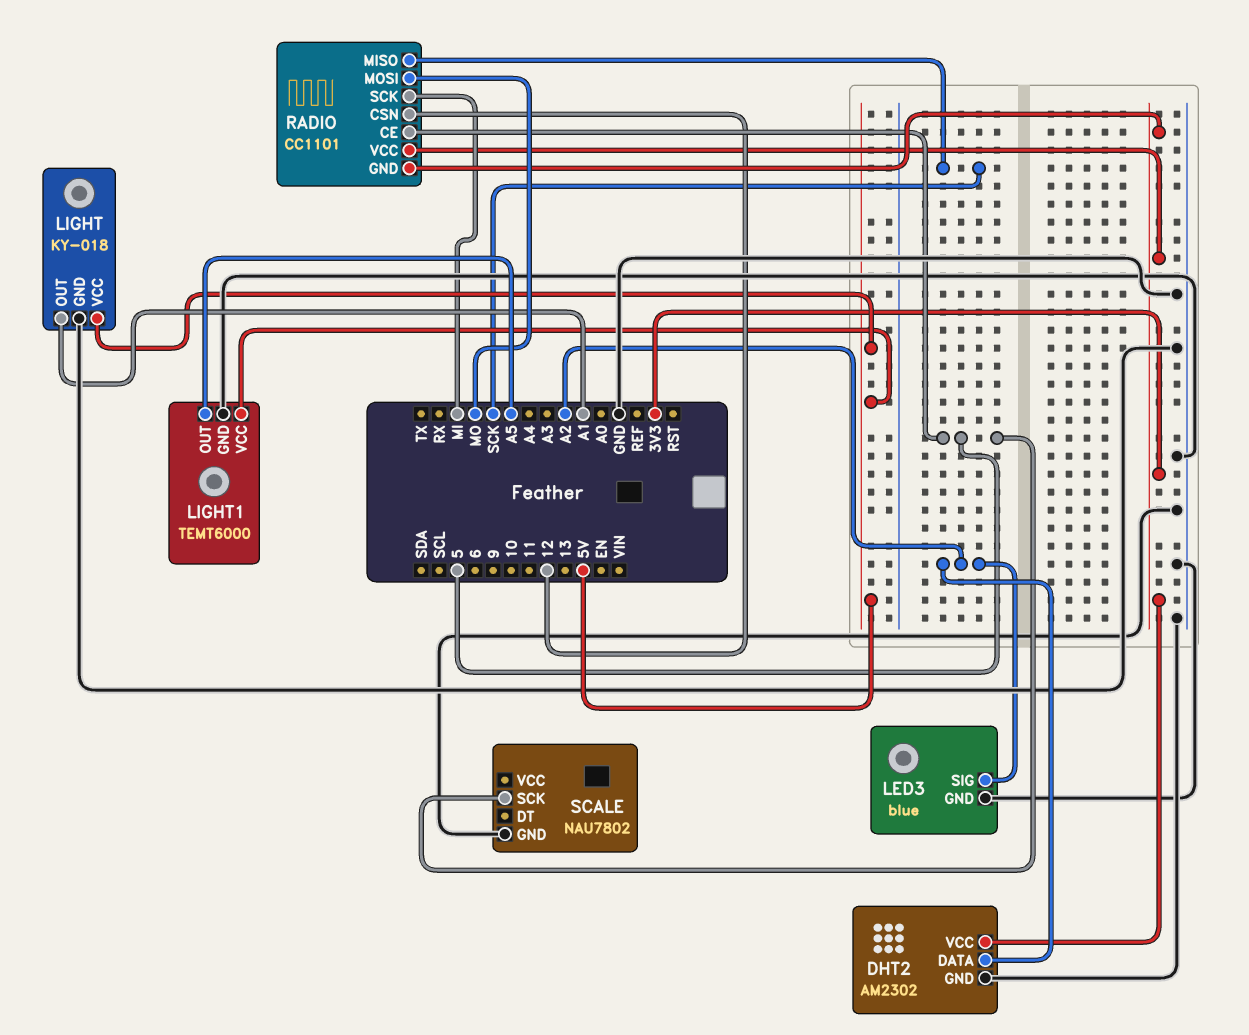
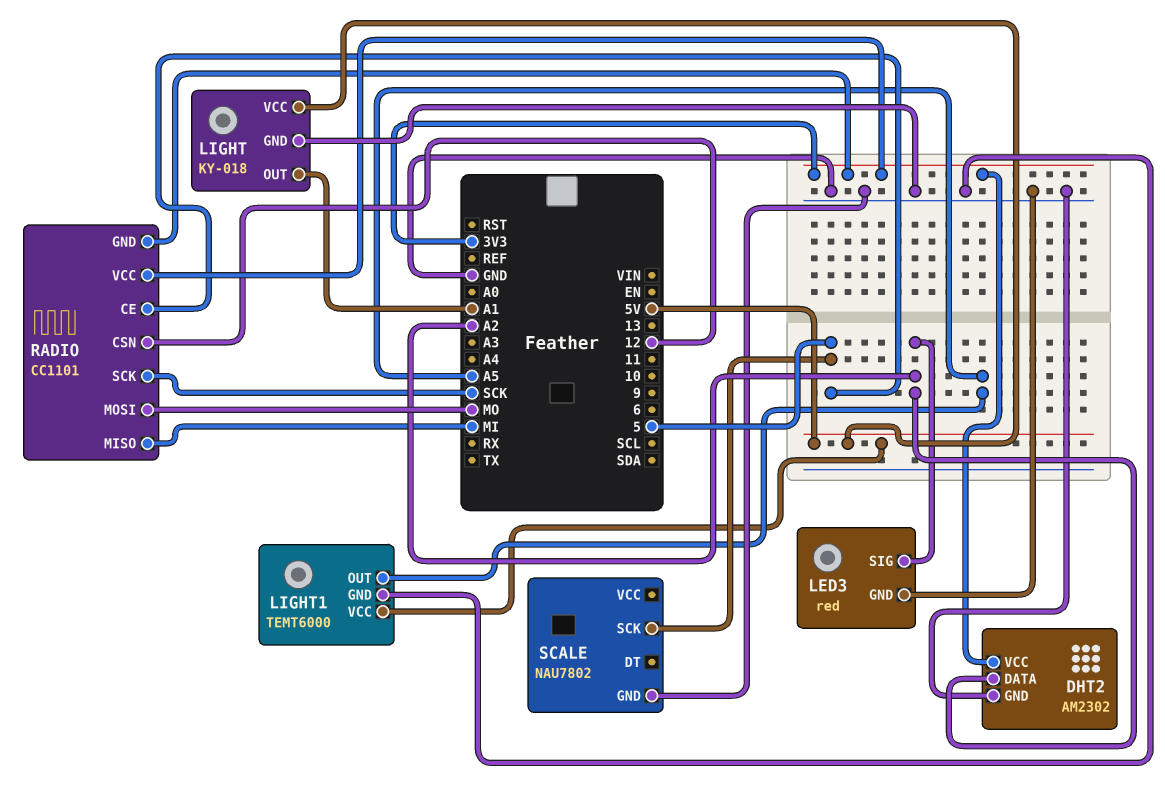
LED3: blue -> red
RADIO pin MISO: SCK -> MI
RADIO pin SCK: MI -> SCK

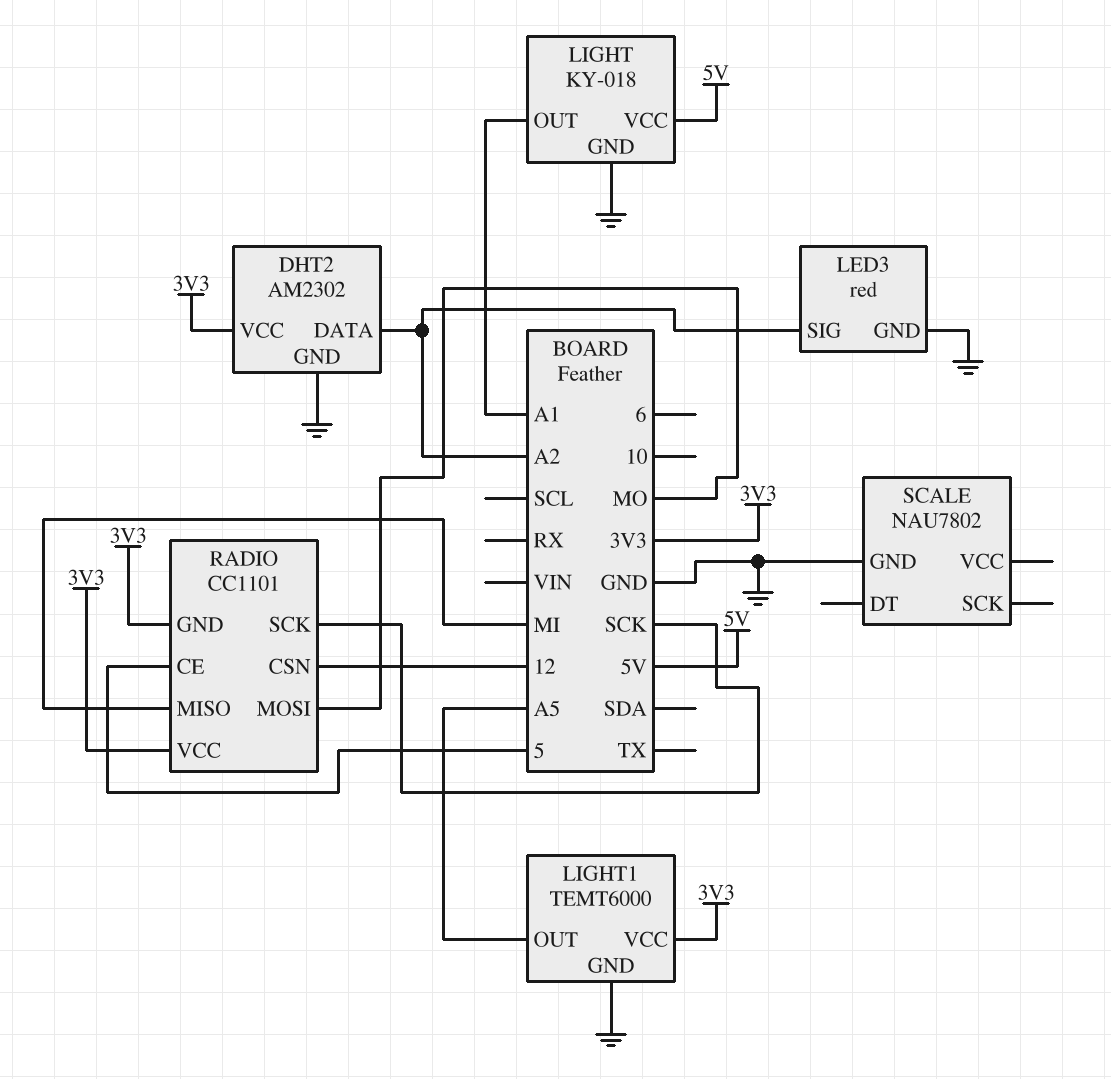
LIGHT1 pin VCC: 5V -> 3V3
SCALE pin SCK: 5 -> none

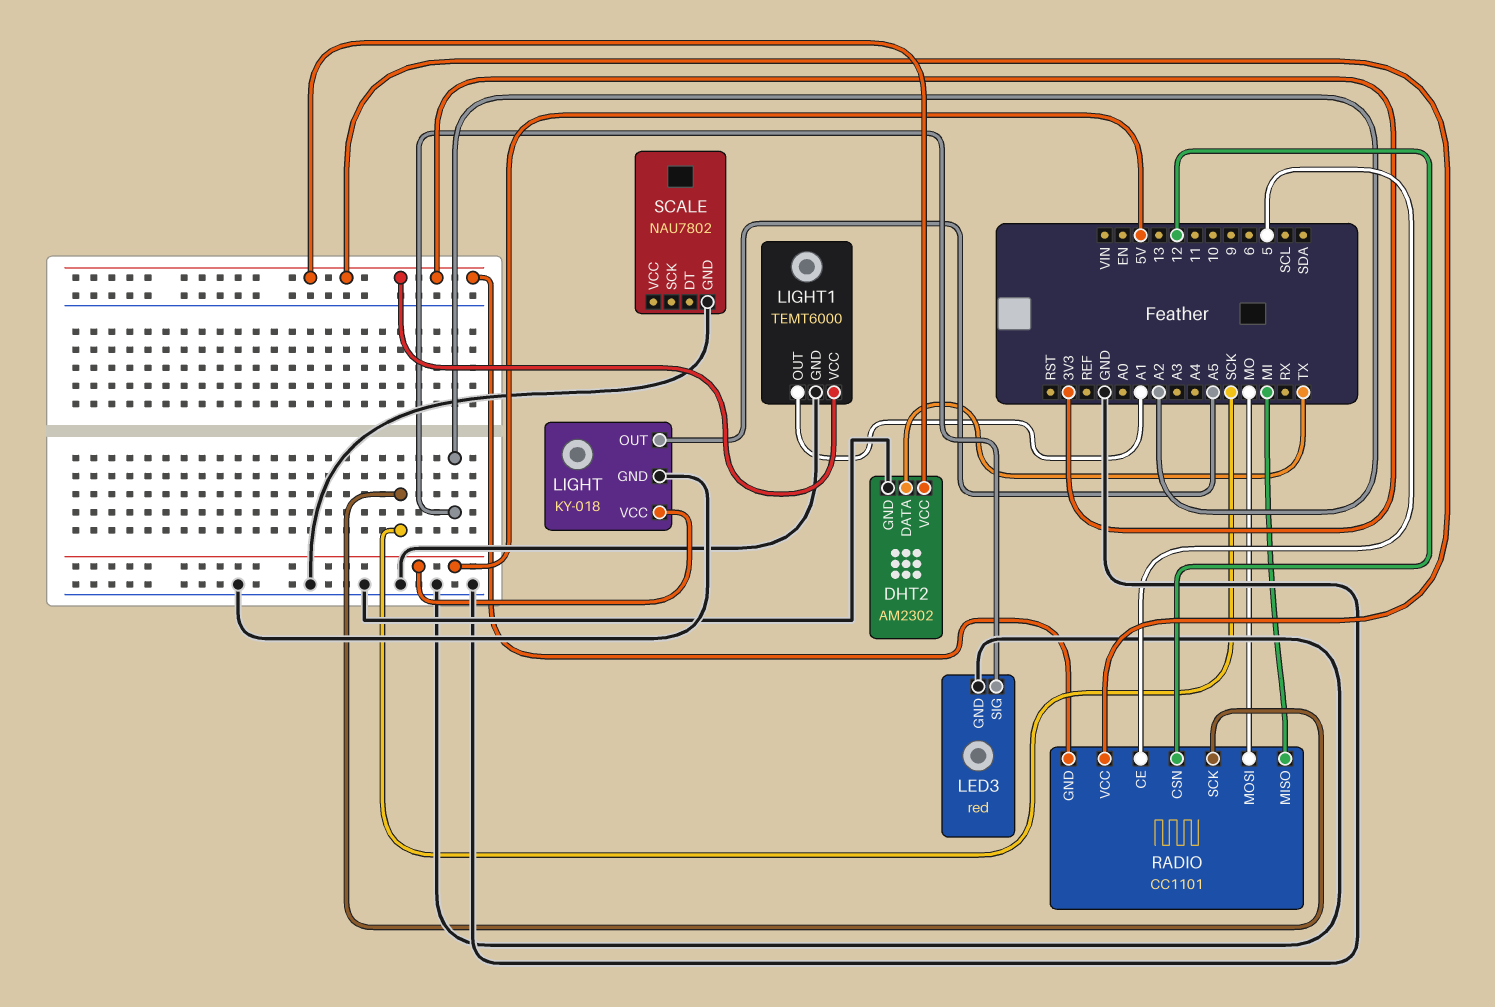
DHT2 pin DATA: A2 -> TX
LIGHT pin OUT: A1 -> A5
LIGHT1 pin OUT: A5 -> A1

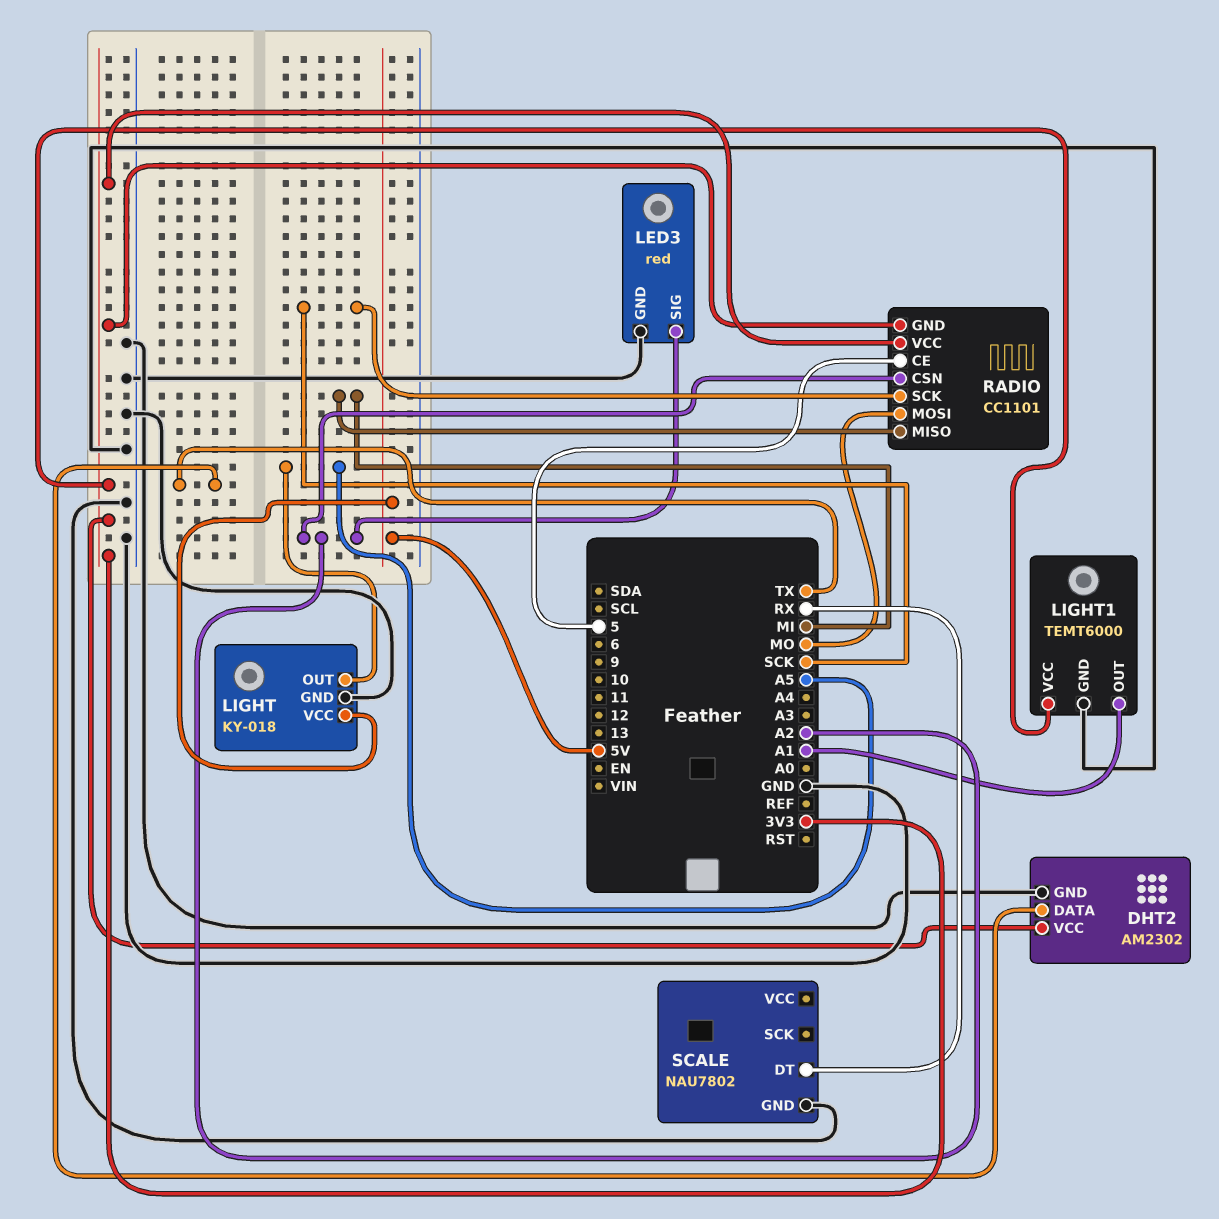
RADIO pin CSN: 12 -> A2
SCALE pin DT: none -> RX

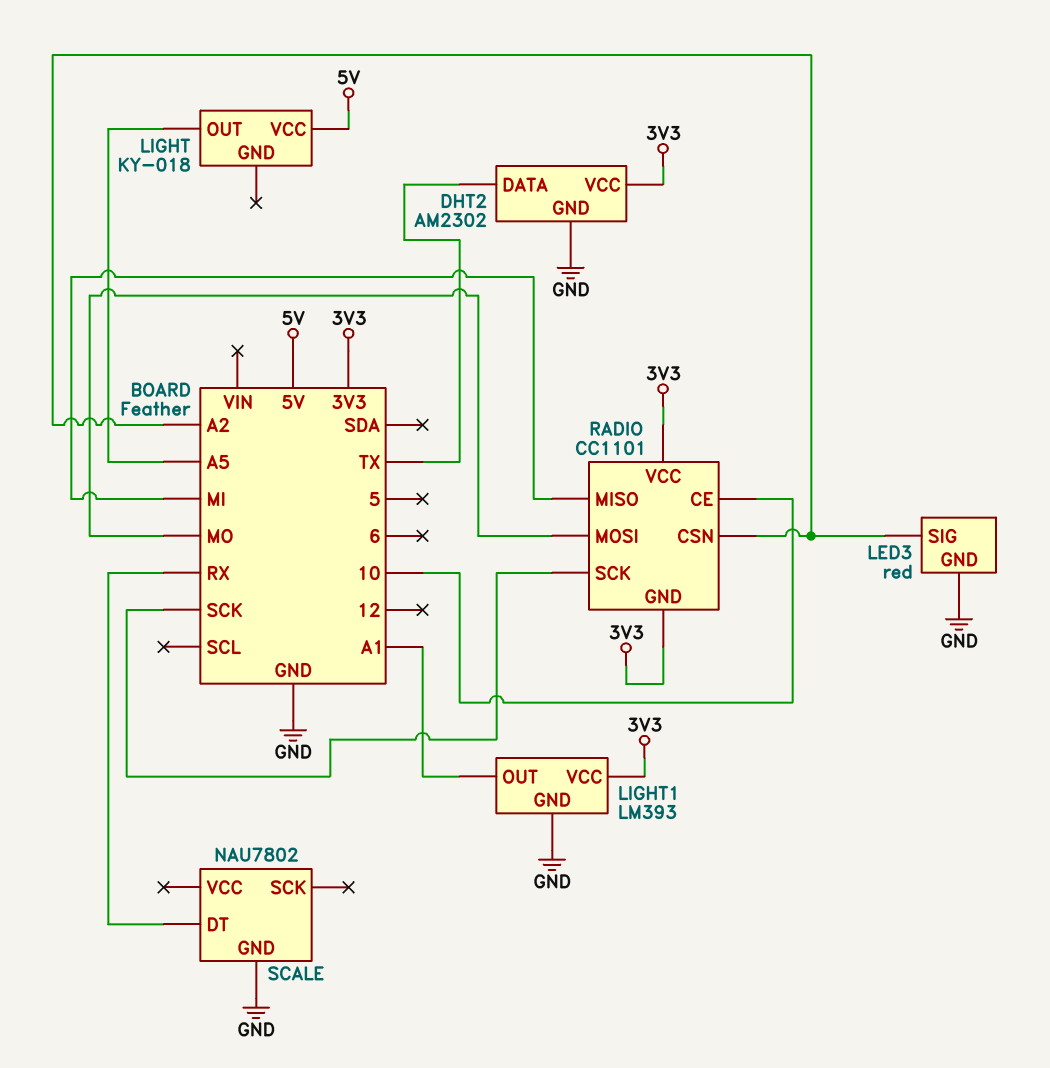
LIGHT pin GND: GND -> none
LIGHT1: TEMT6000 -> LM393
RADIO pin CE: 5 -> 10

